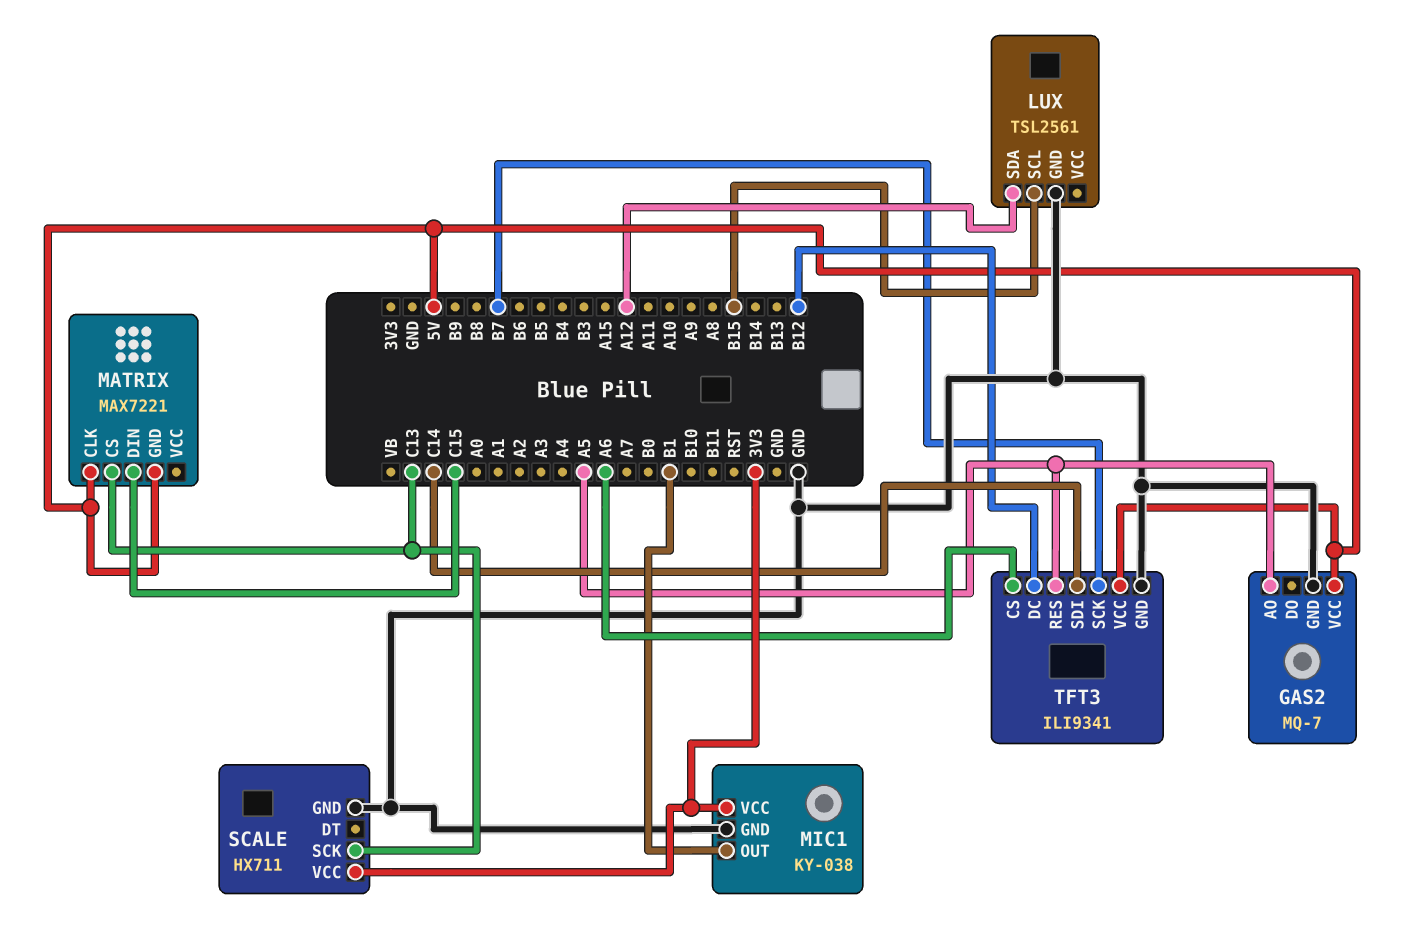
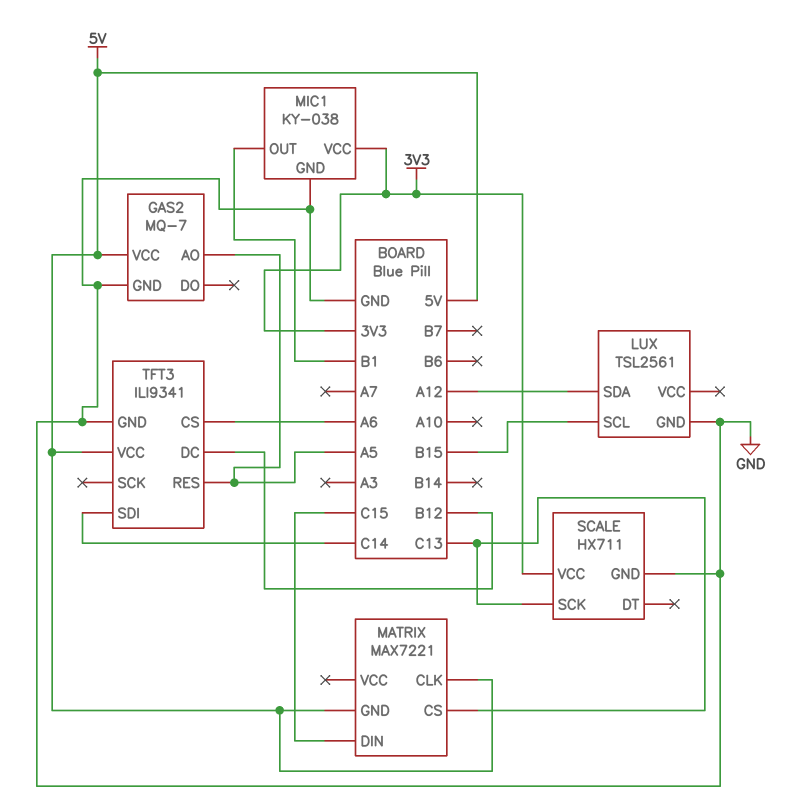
TFT3 pin SCK: B7 -> none

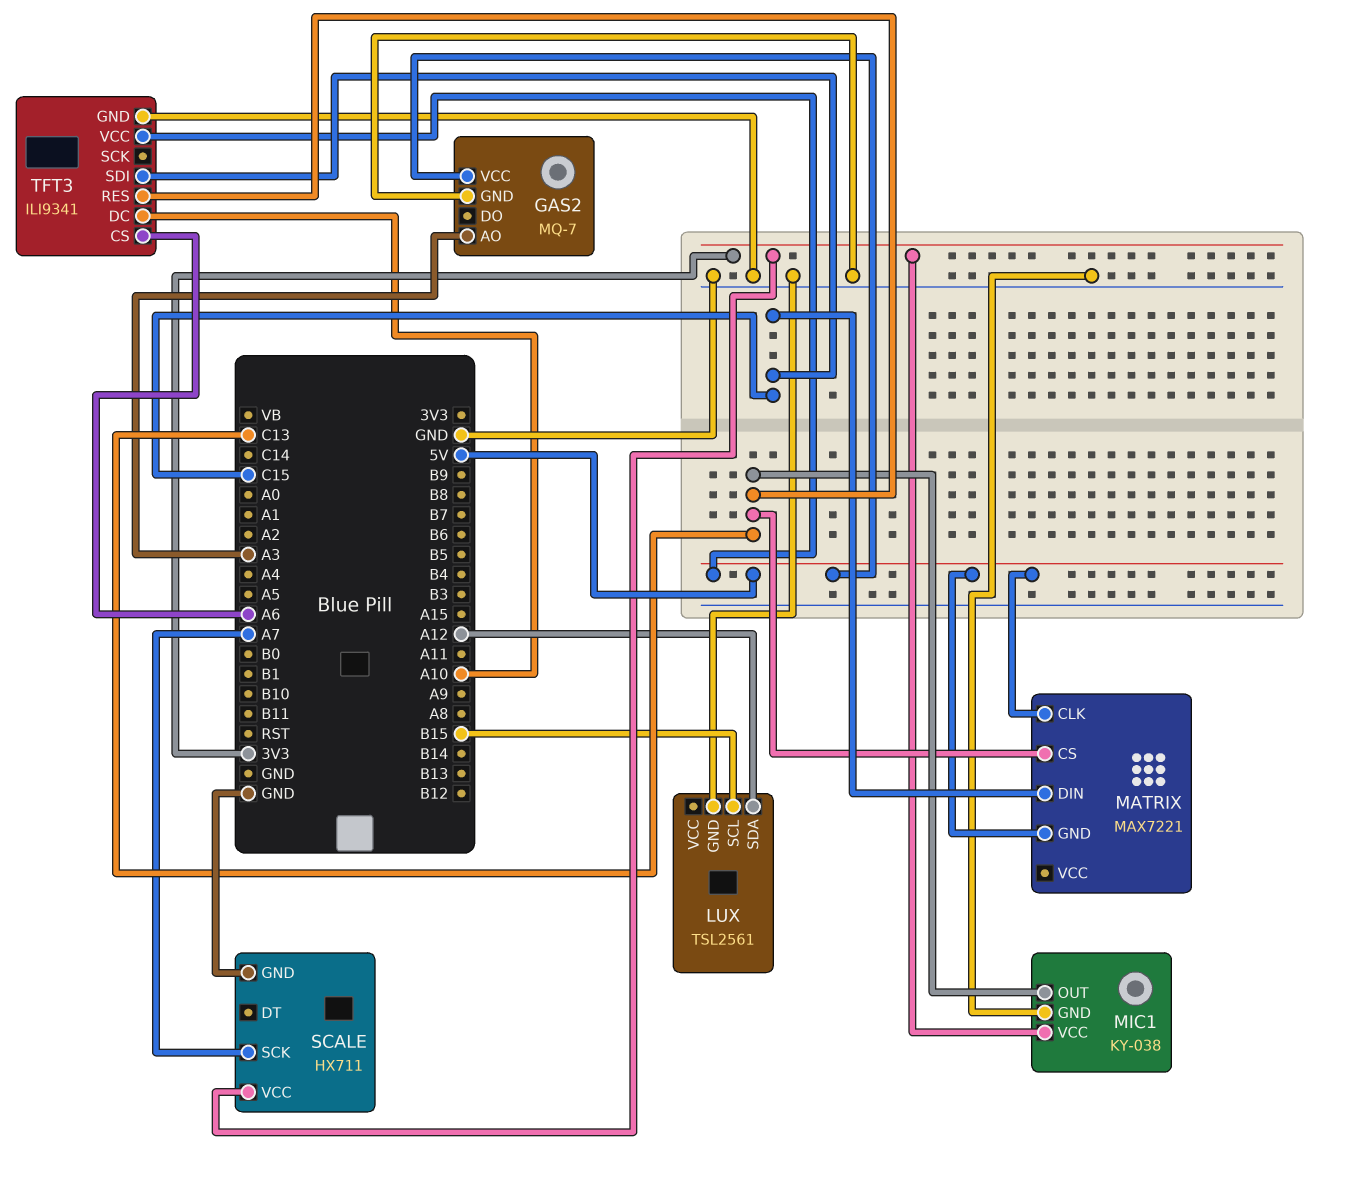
GAS2 pin AO: A5 -> A3
MIC1 pin OUT: B1 -> C13
SCALE pin SCK: C13 -> A7
TFT3 pin DC: B12 -> A10
TFT3 pin RES: A5 -> C13
TFT3 pin SDI: C14 -> C15

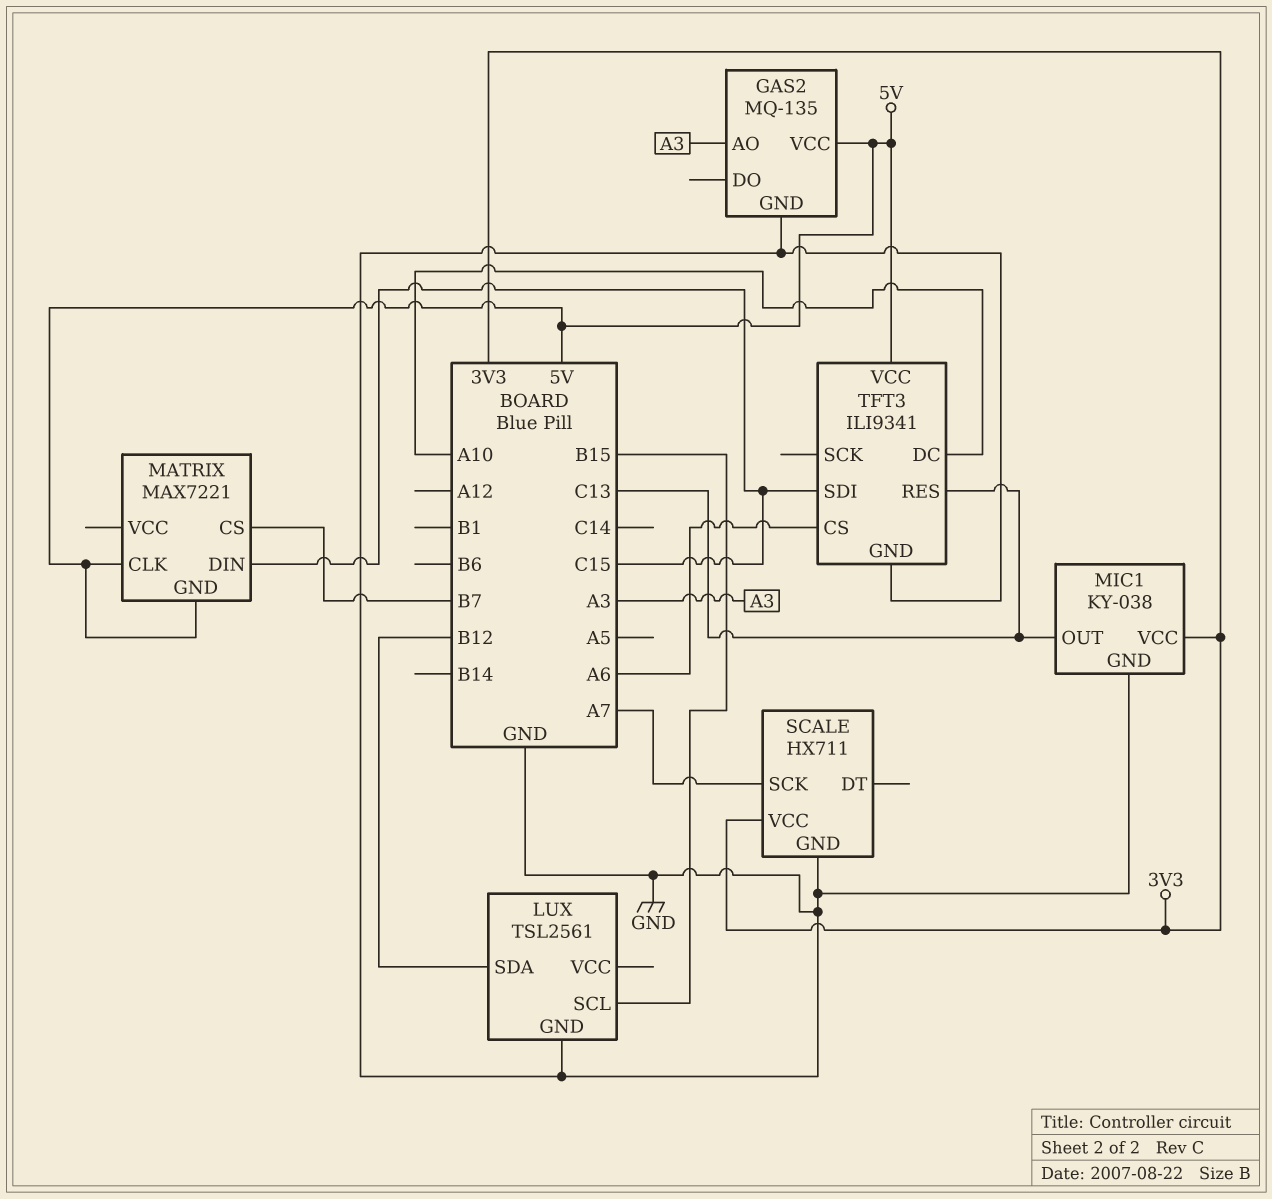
GAS2: MQ-7 -> MQ-135
LUX pin SDA: A12 -> B12
MATRIX pin CS: C13 -> B7

